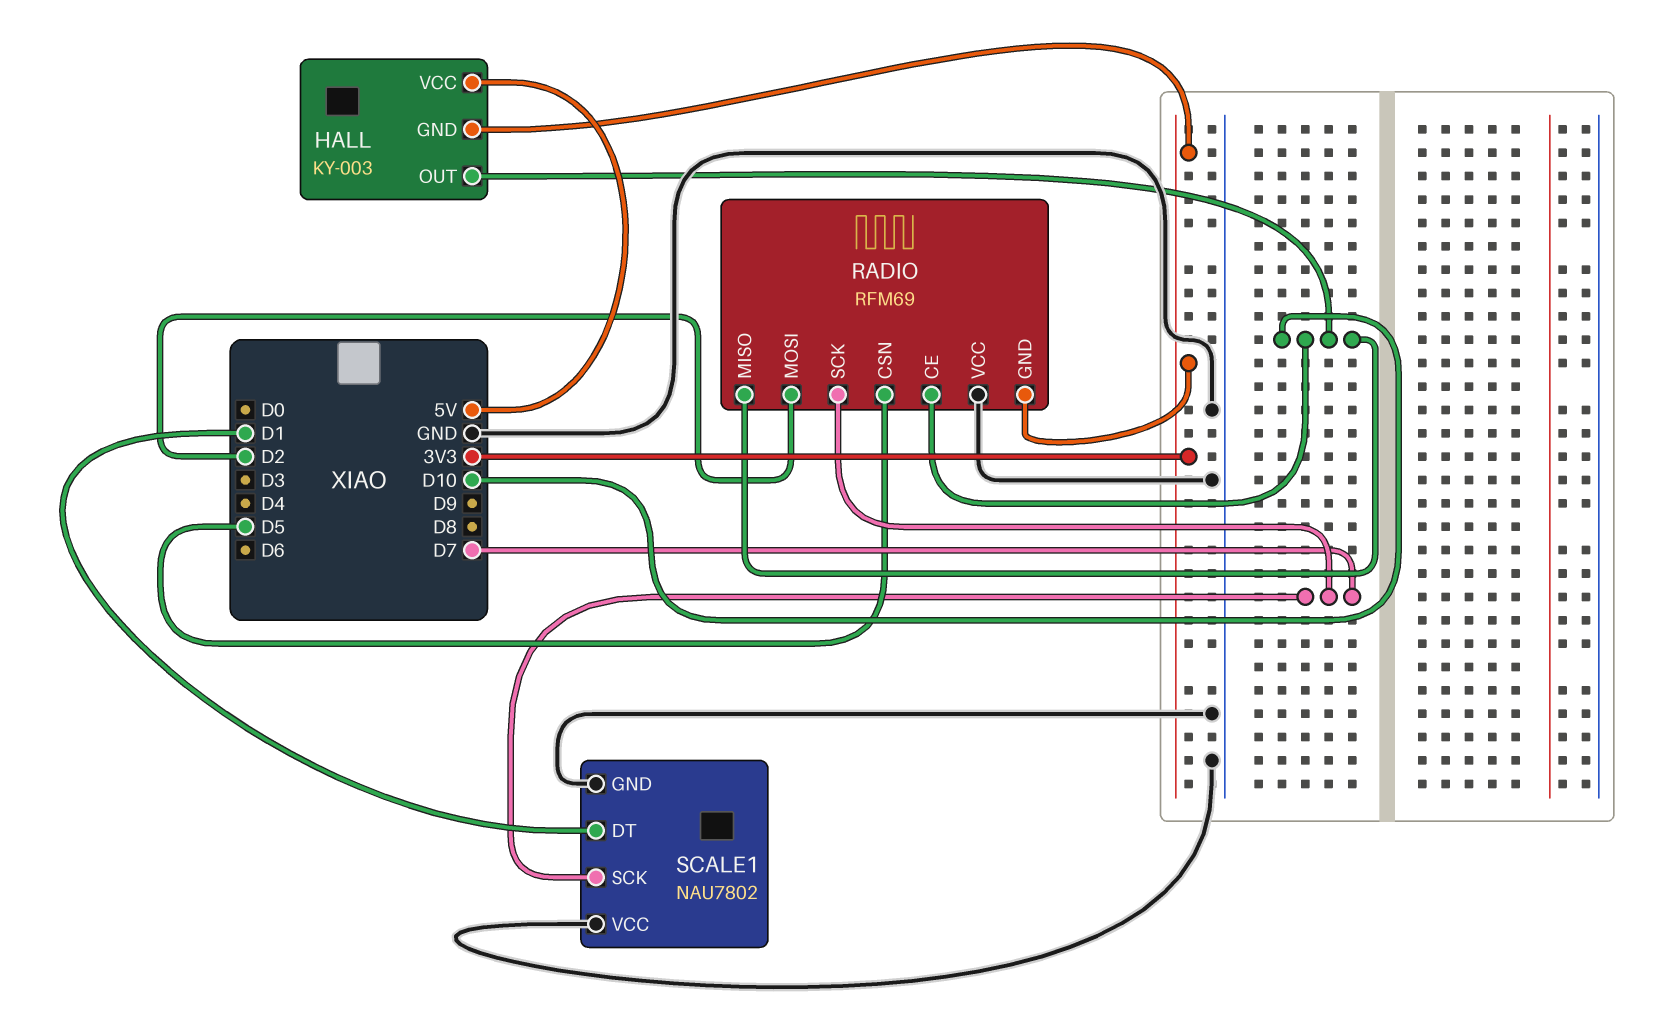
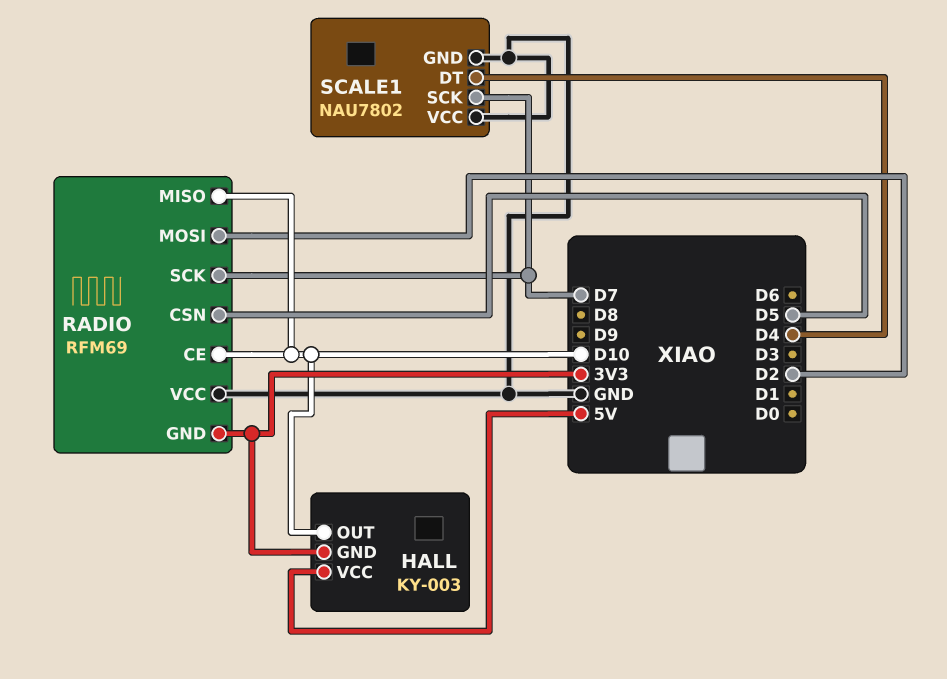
SCALE1 pin DT: D1 -> D4

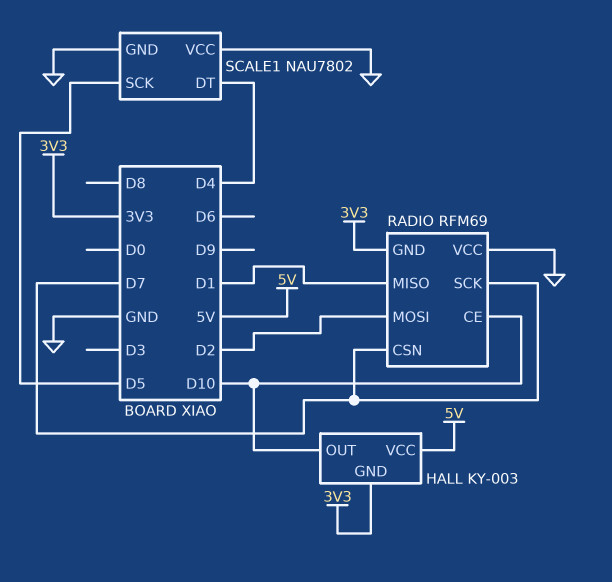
RADIO pin CSN: D5 -> D7
RADIO pin MISO: D10 -> D1
SCALE1 pin SCK: D7 -> D5

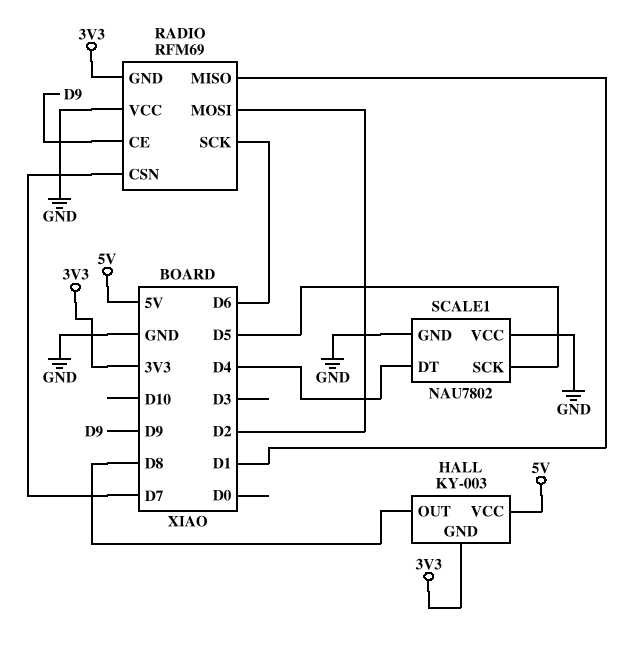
HALL pin OUT: D10 -> D8
RADIO pin CE: D10 -> D9
RADIO pin SCK: D7 -> D6

